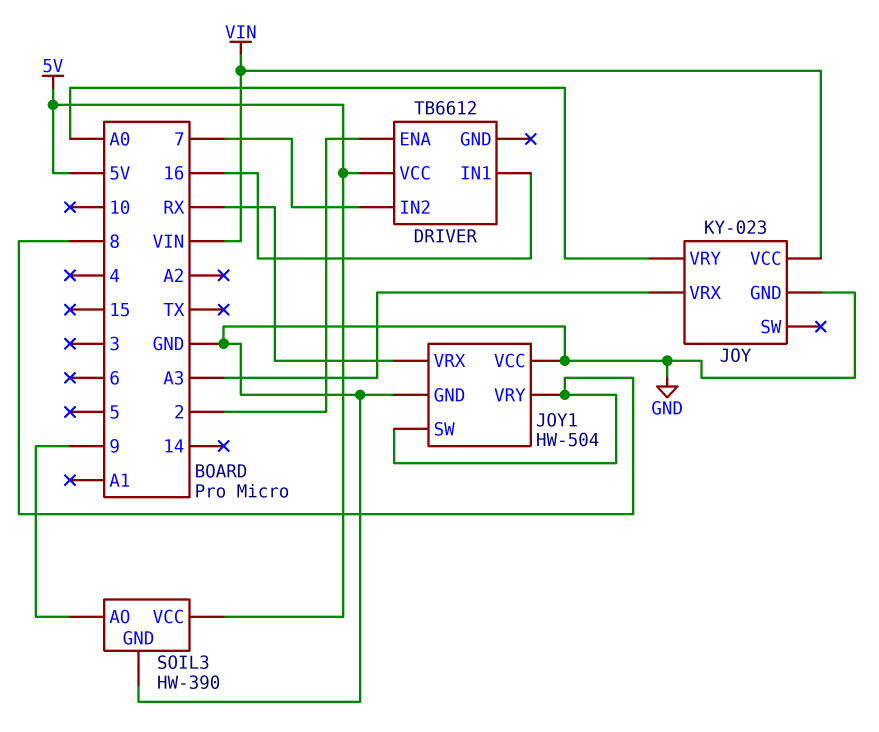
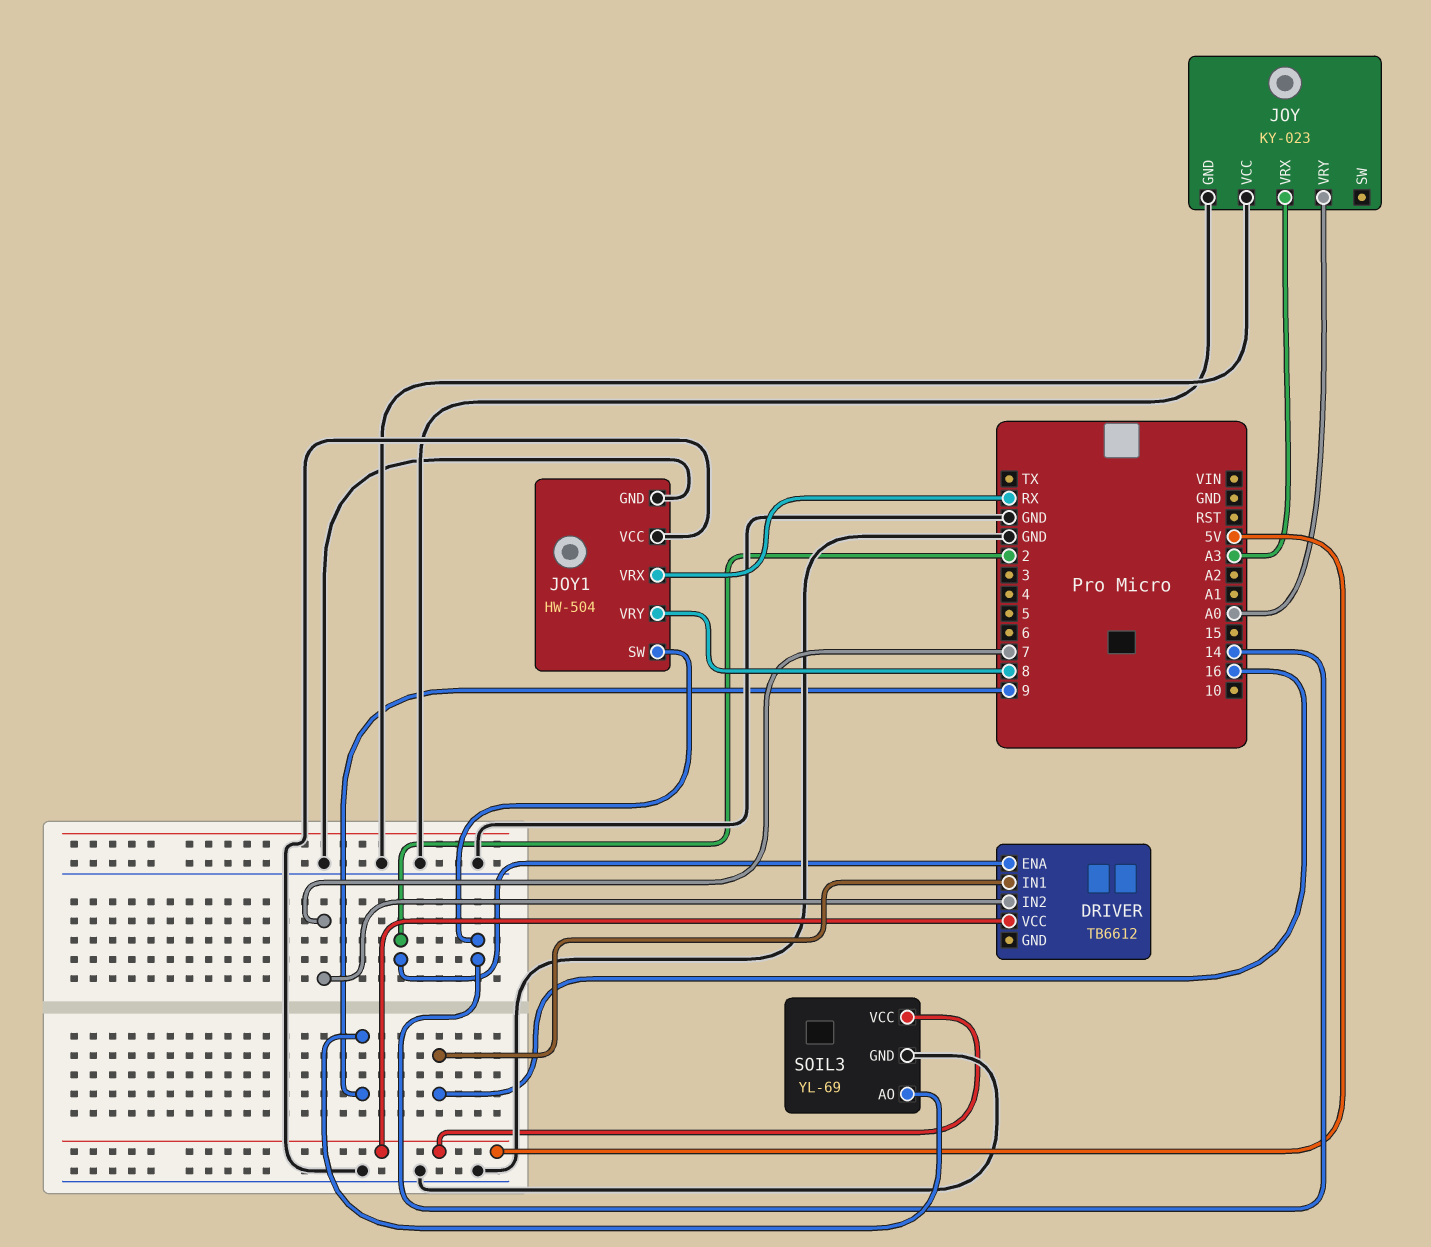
JOY pin VCC: VIN -> GND
JOY1 pin SW: 8 -> 14
SOIL3: HW-390 -> YL-69

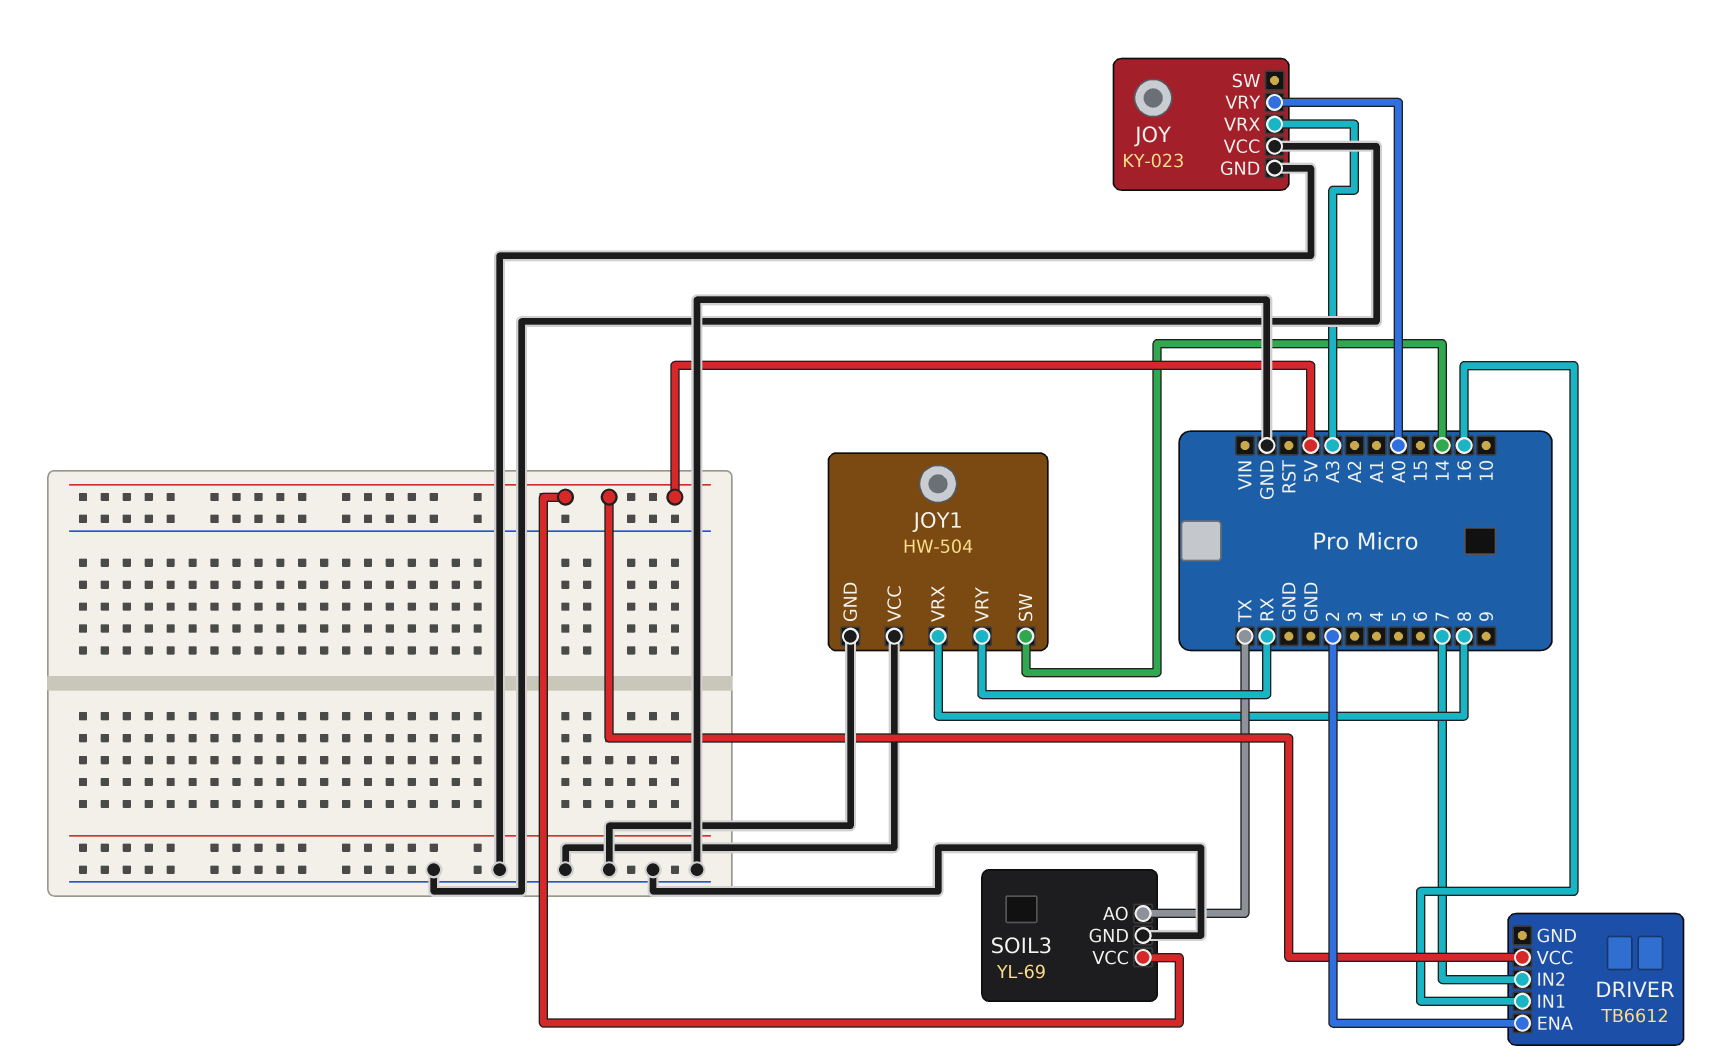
JOY1 pin VRX: RX -> 8
JOY1 pin VRY: 8 -> RX
SOIL3 pin AO: 9 -> TX

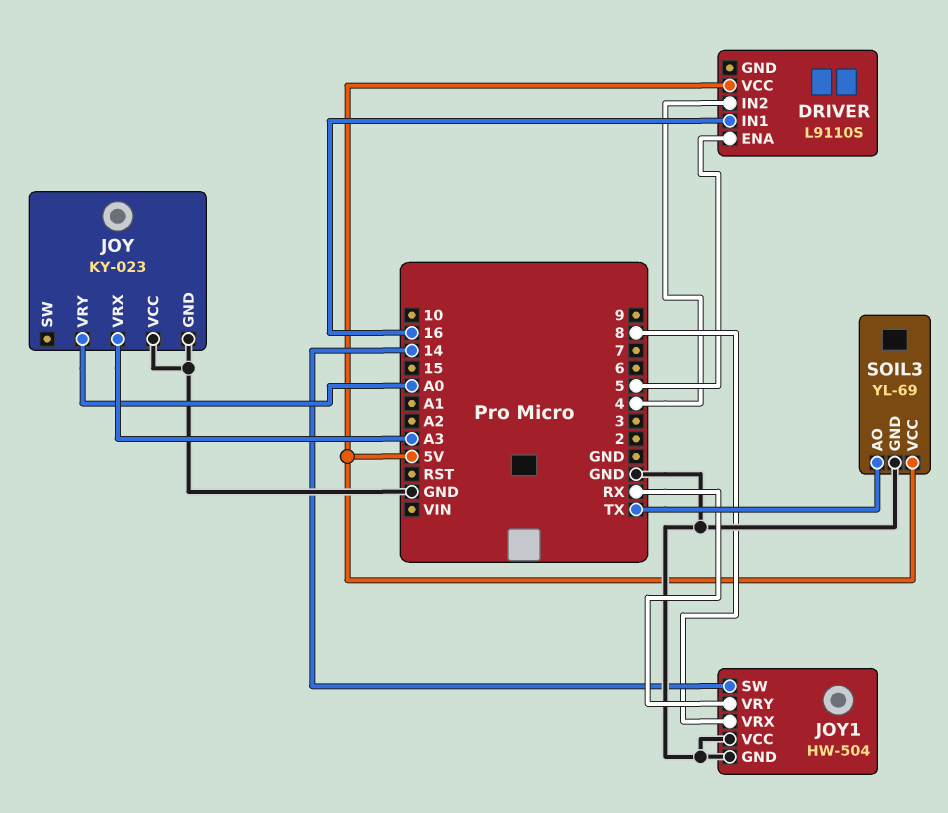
DRIVER: TB6612 -> L9110S
DRIVER pin ENA: 2 -> 5
DRIVER pin IN2: 7 -> 4

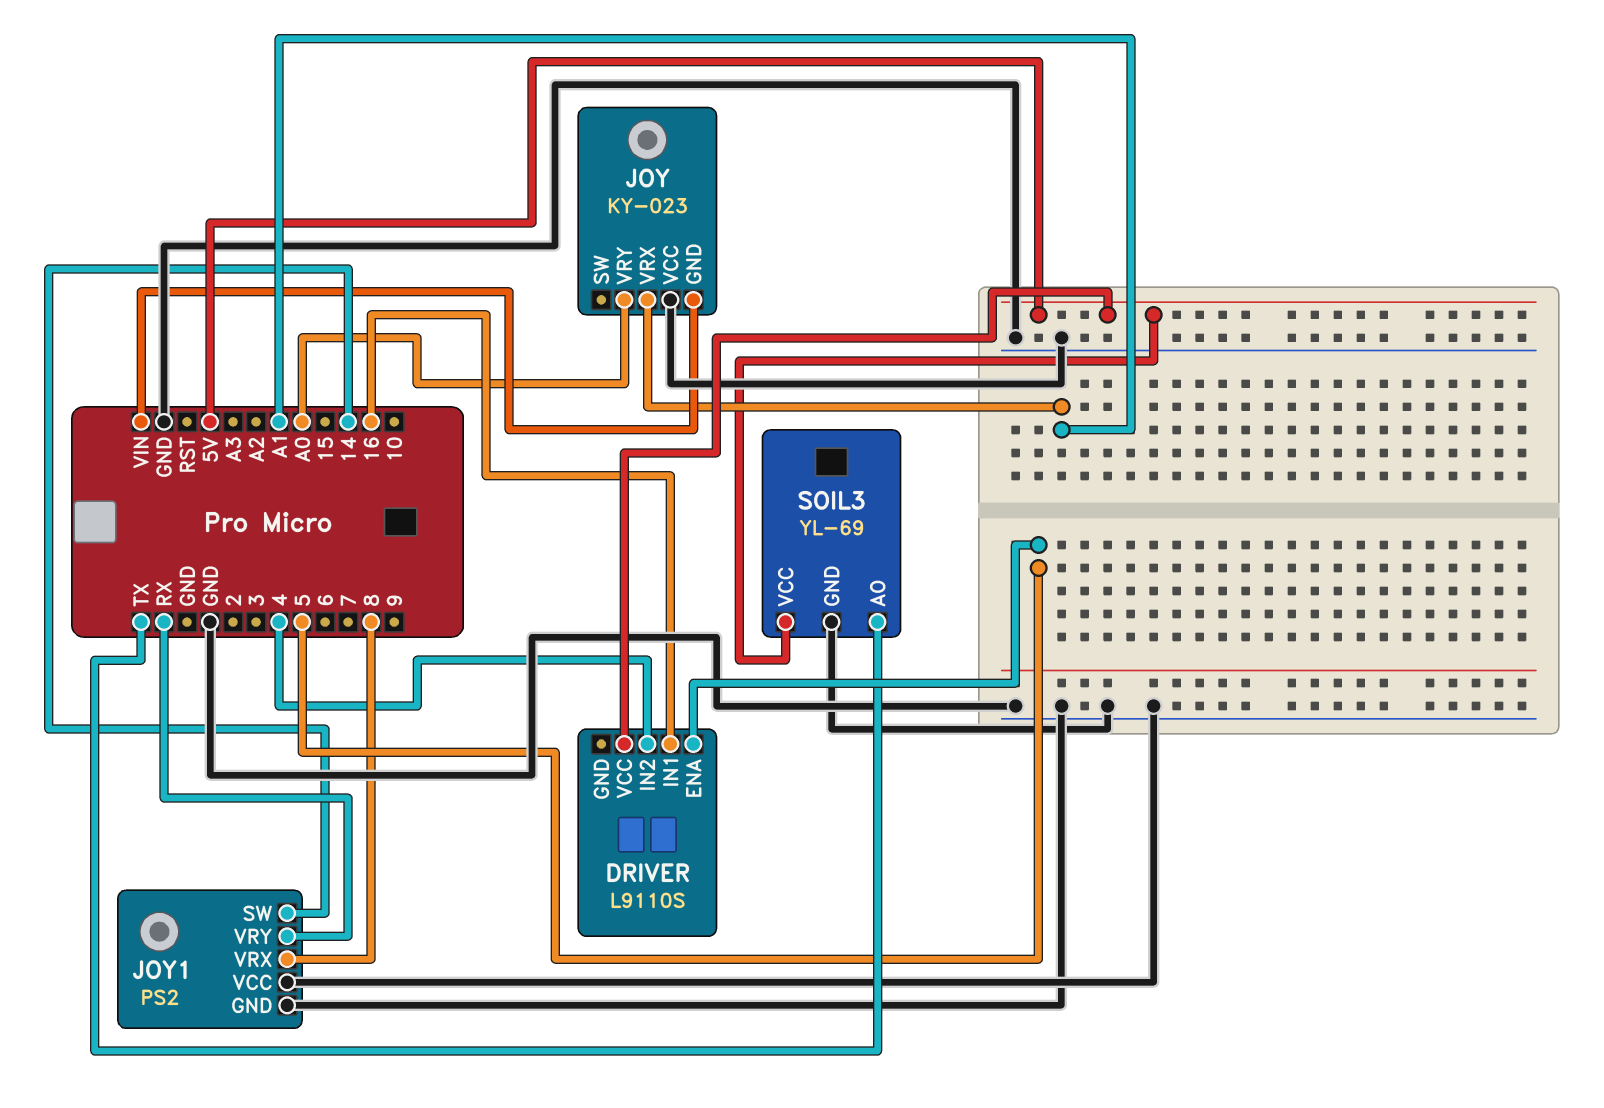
JOY pin GND: GND -> VIN
JOY pin VRX: A3 -> A1
JOY1: HW-504 -> PS2

